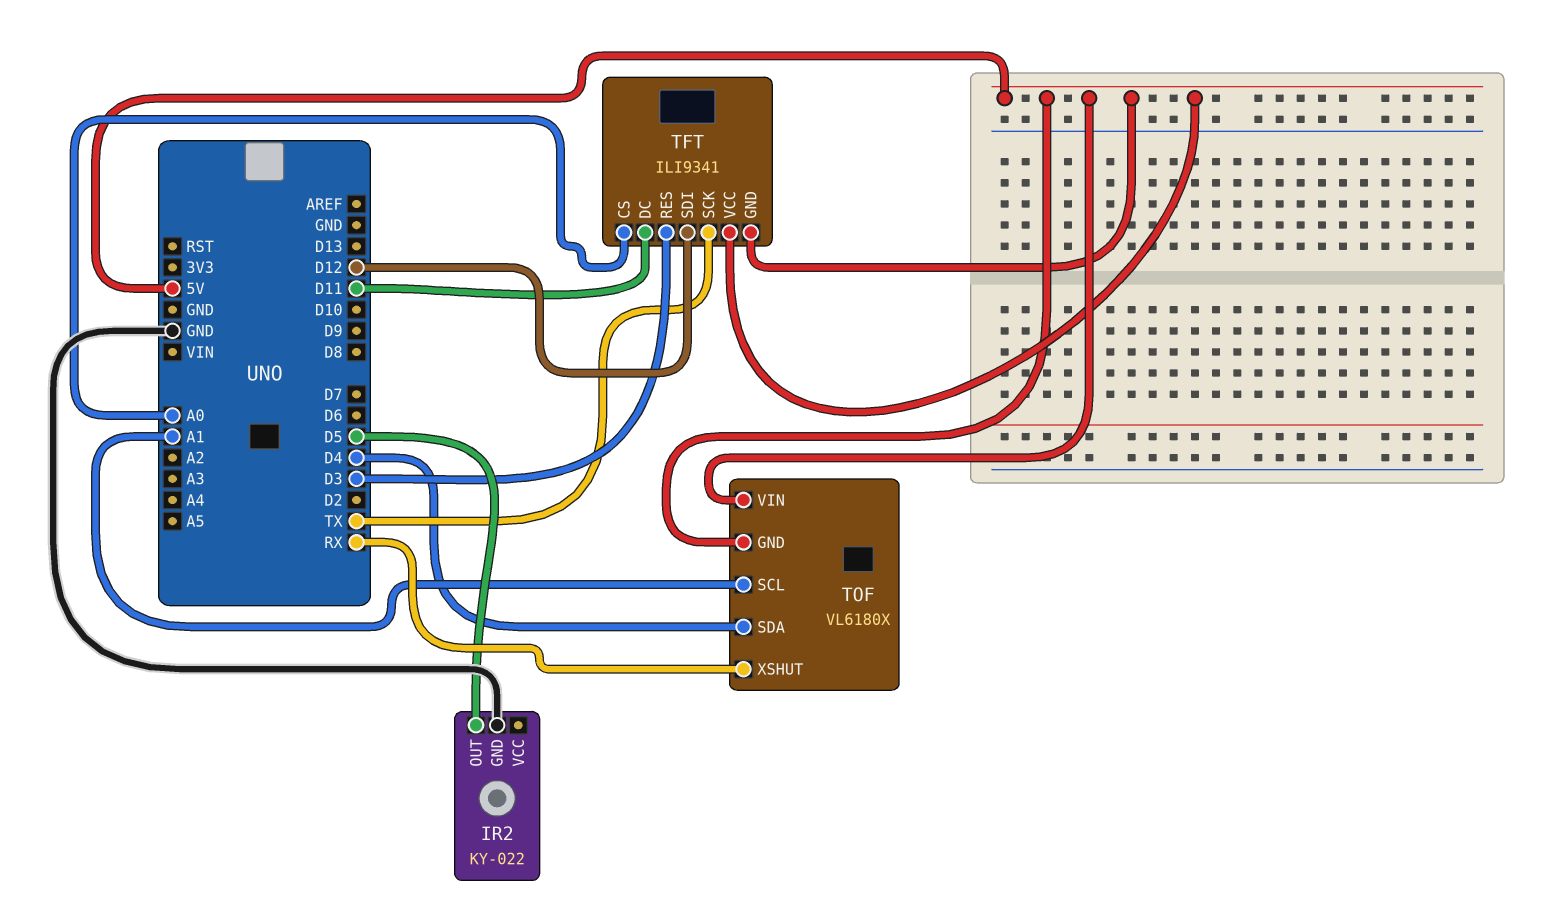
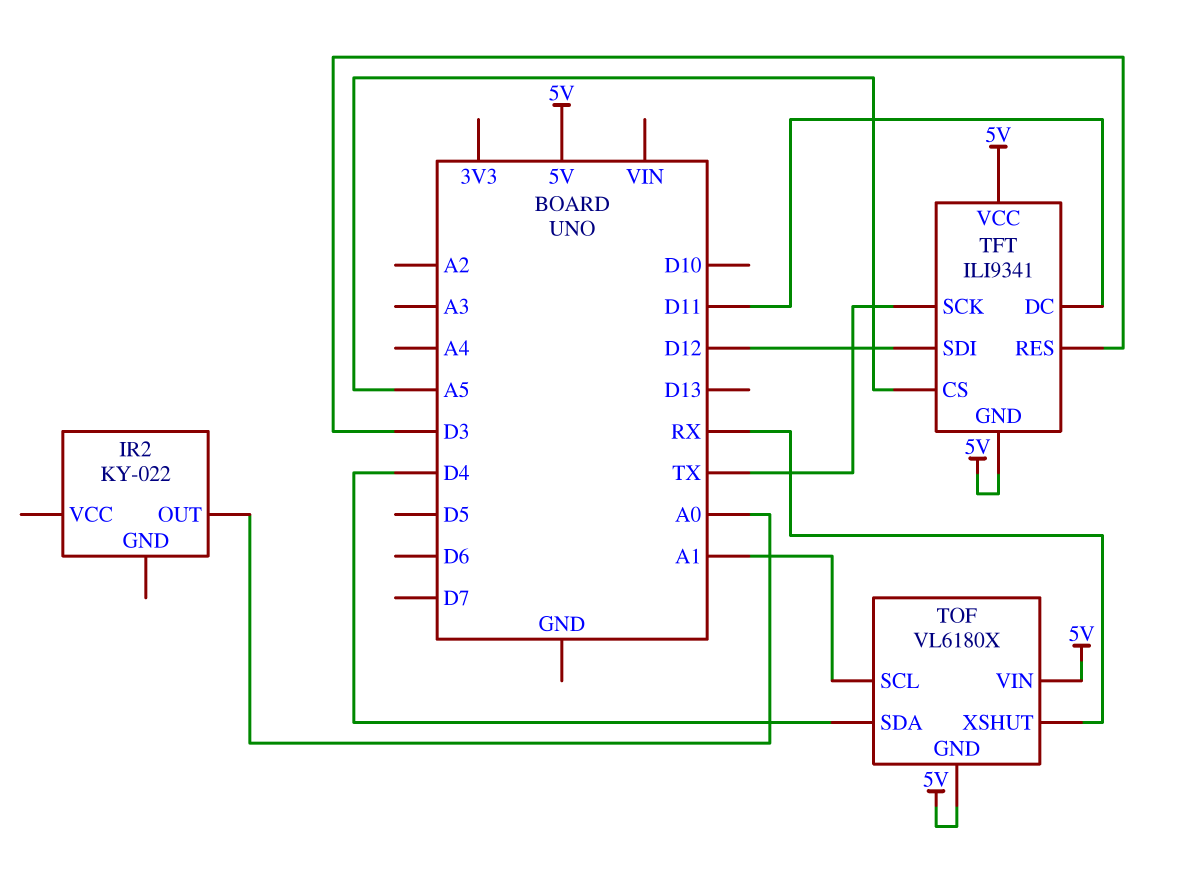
IR2 pin GND: GND -> none
IR2 pin OUT: D5 -> A0
TFT pin CS: A0 -> A5

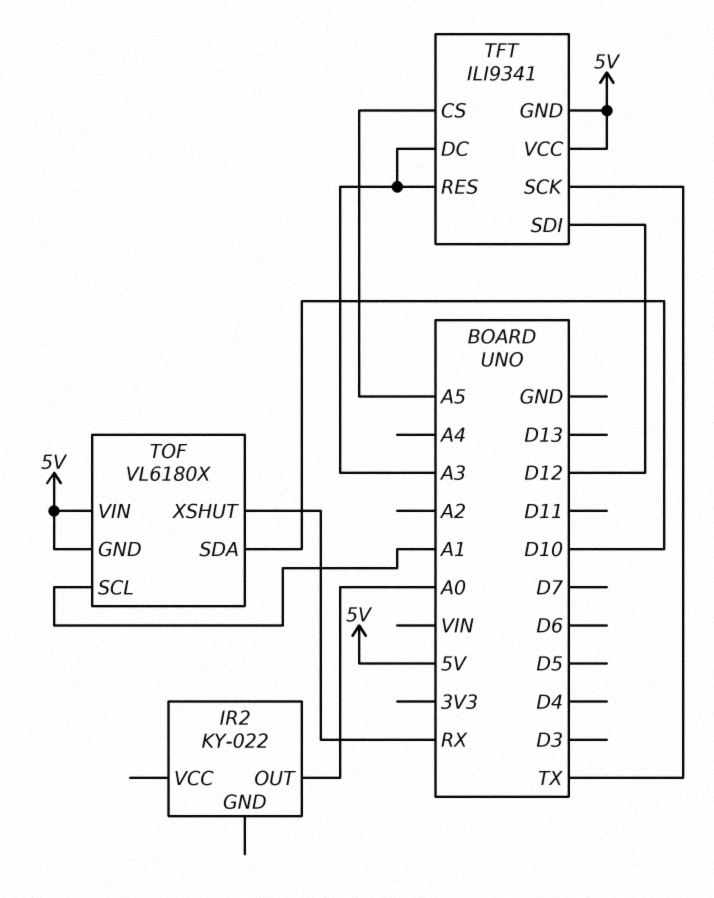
TFT pin DC: D11 -> A3
TFT pin RES: D3 -> A3
TOF pin SDA: D4 -> D10

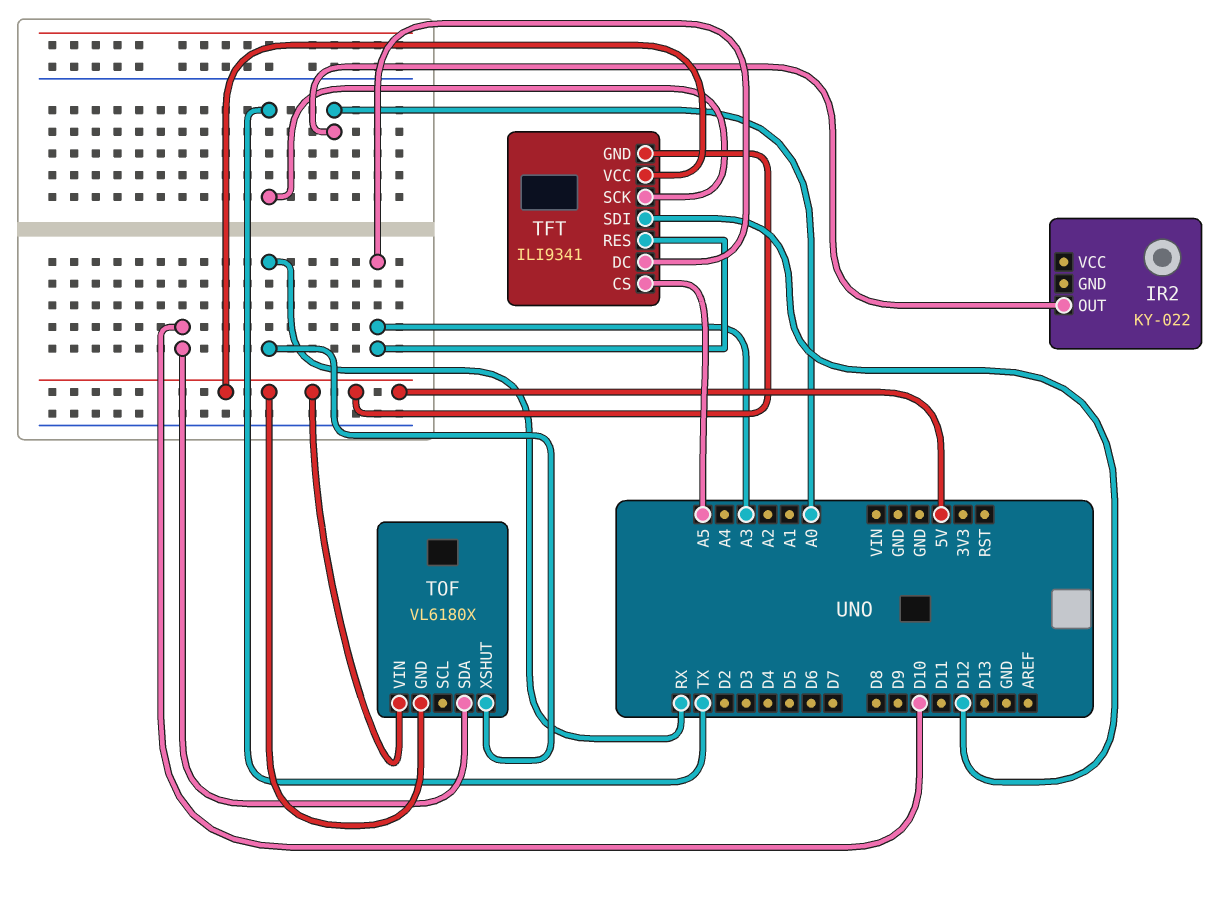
TOF pin SCL: A1 -> none

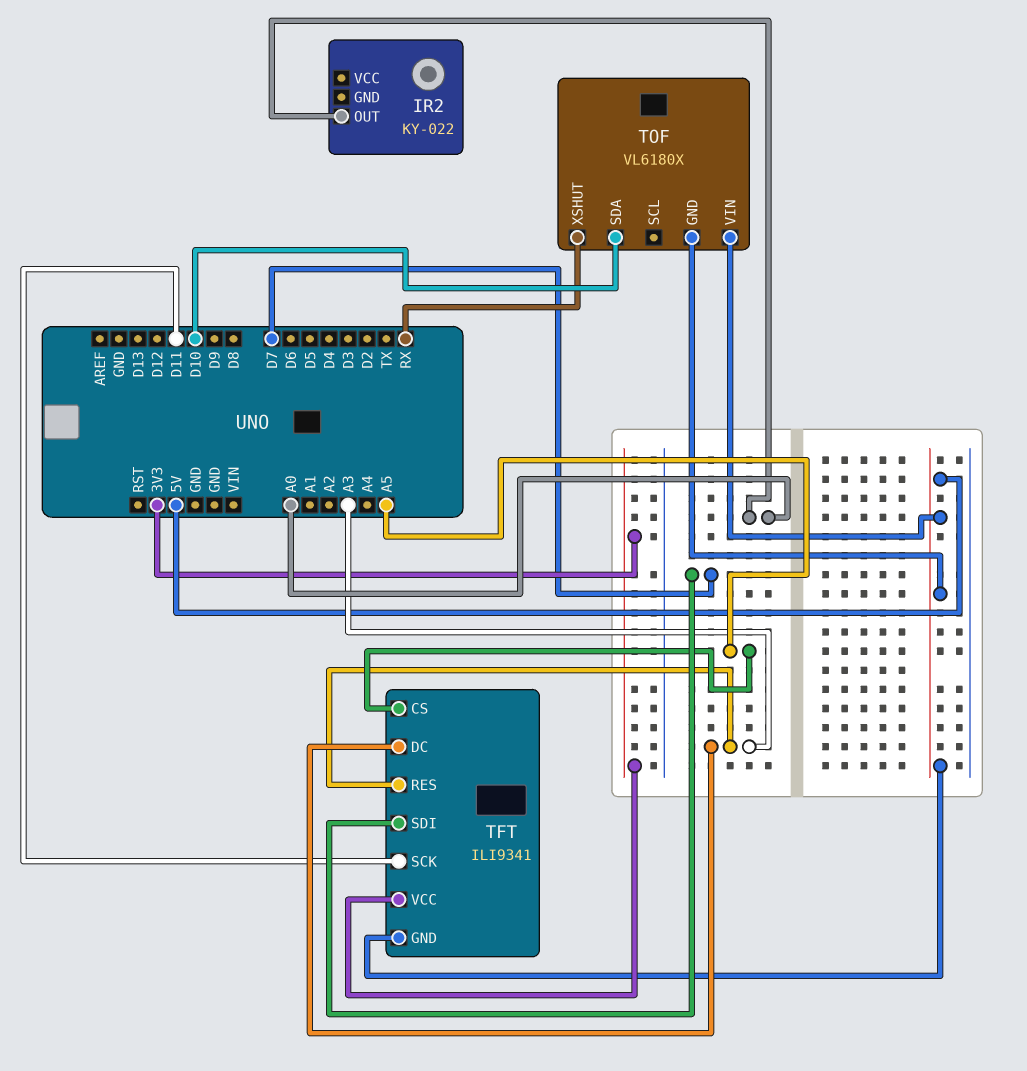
TFT pin SCK: TX -> D11
TFT pin SDI: D12 -> D7
TFT pin VCC: 5V -> 3V3

